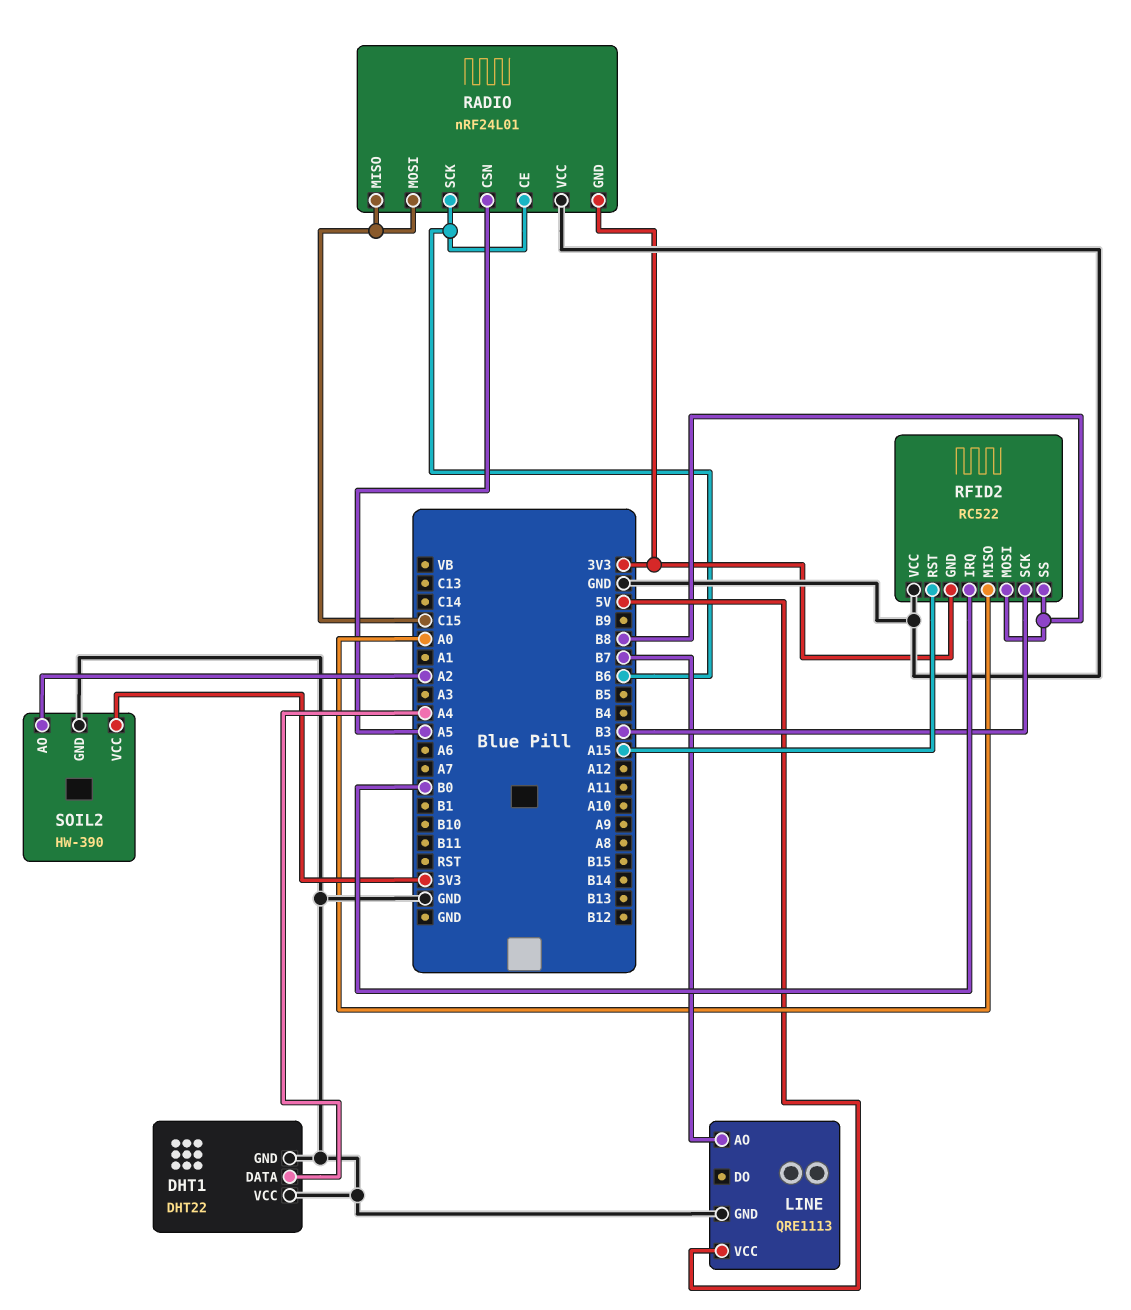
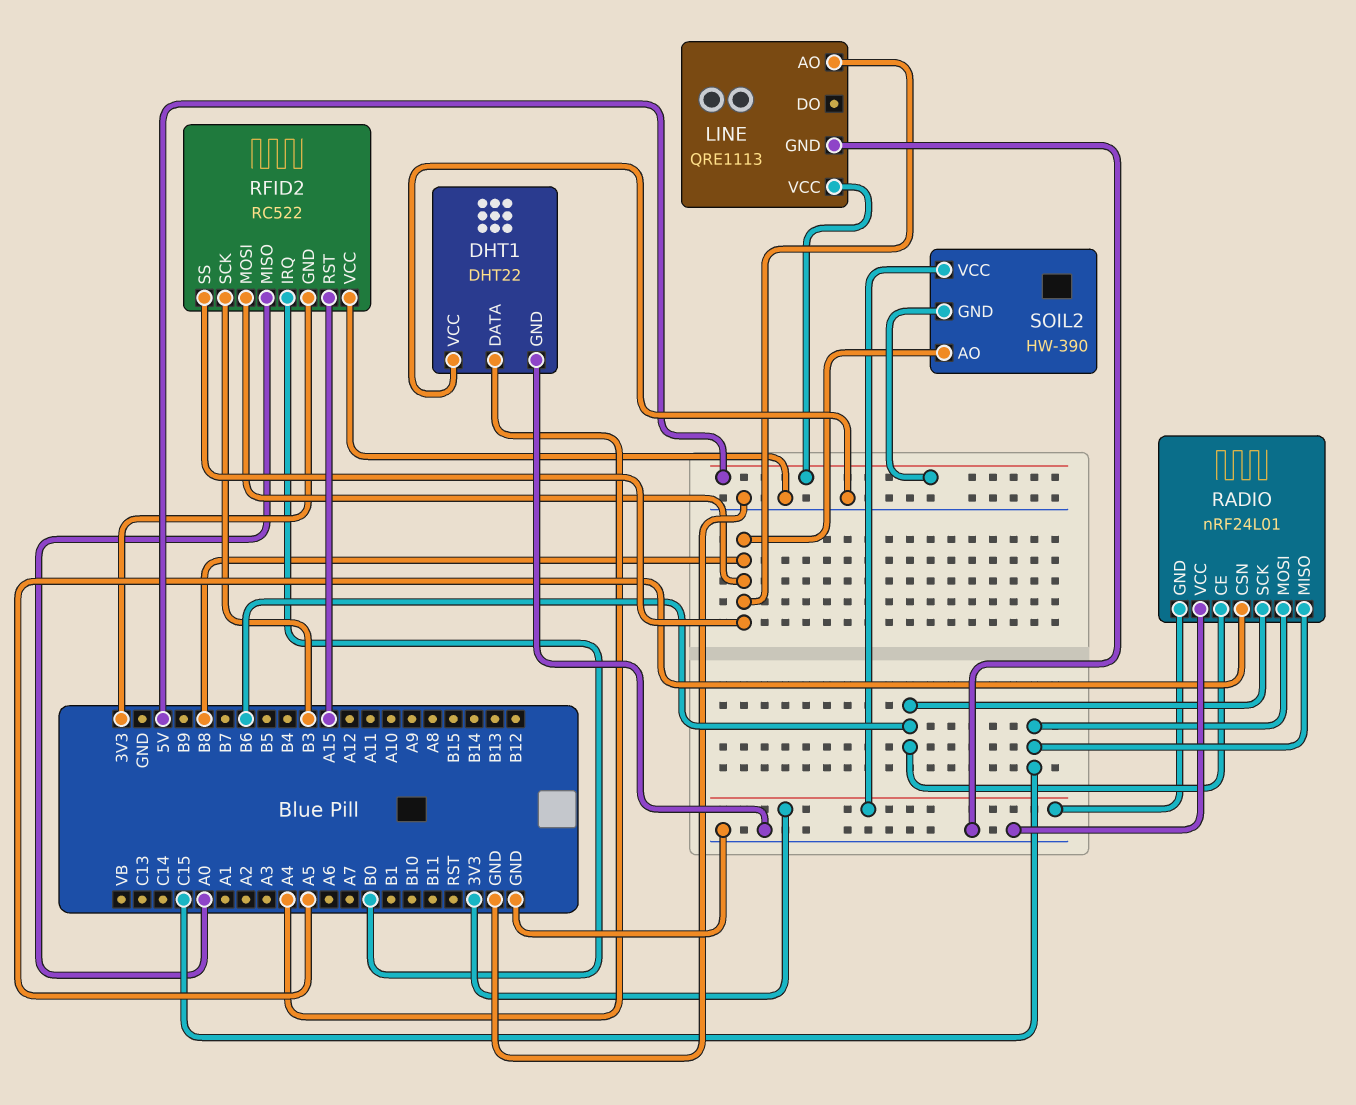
LINE pin AO: B7 -> B8
SOIL2 pin AO: A2 -> B8
SOIL2 pin GND: GND -> 5V

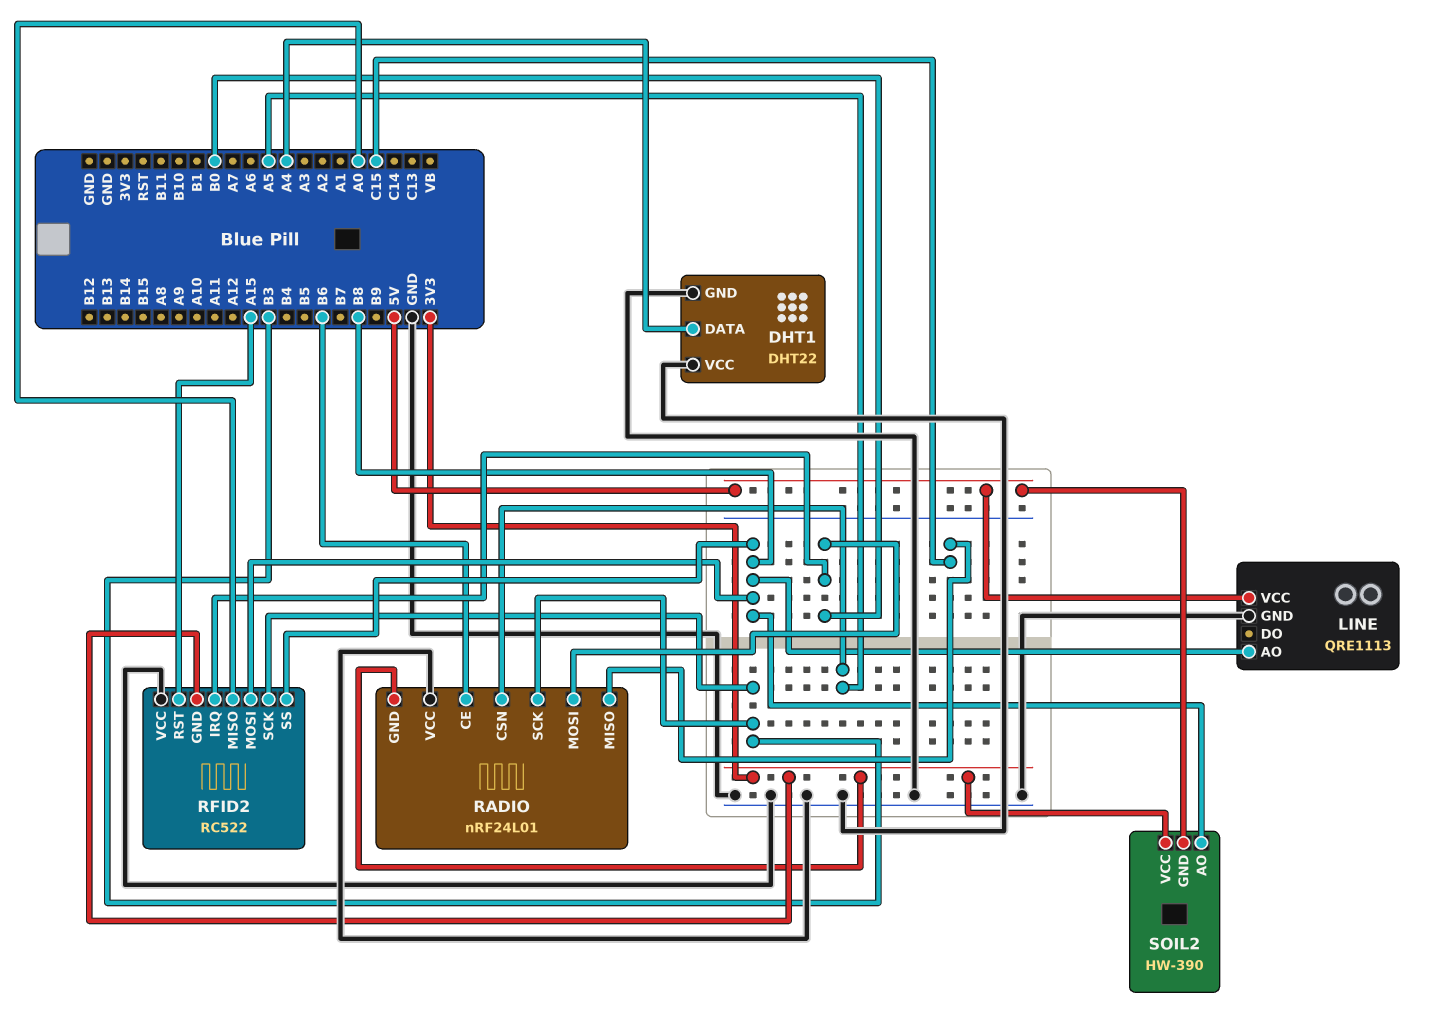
RADIO pin MOSI: C15 -> B0
RADIO pin SCK: B6 -> B3

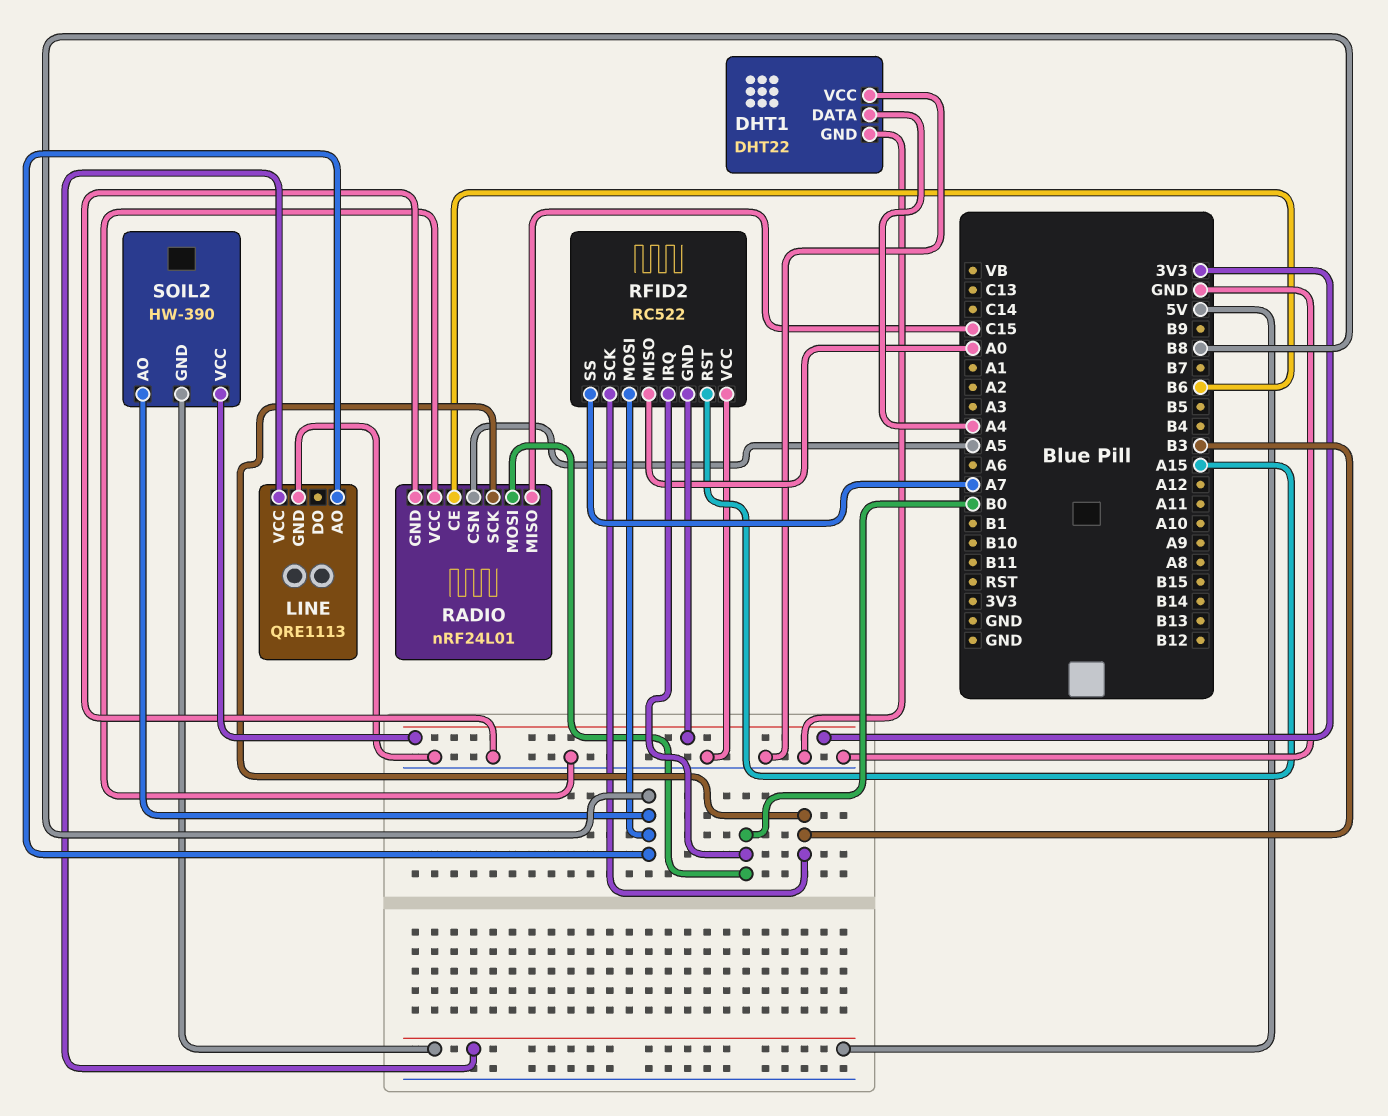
RADIO pin GND: 3V3 -> GND
RFID2 pin SS: B8 -> A7

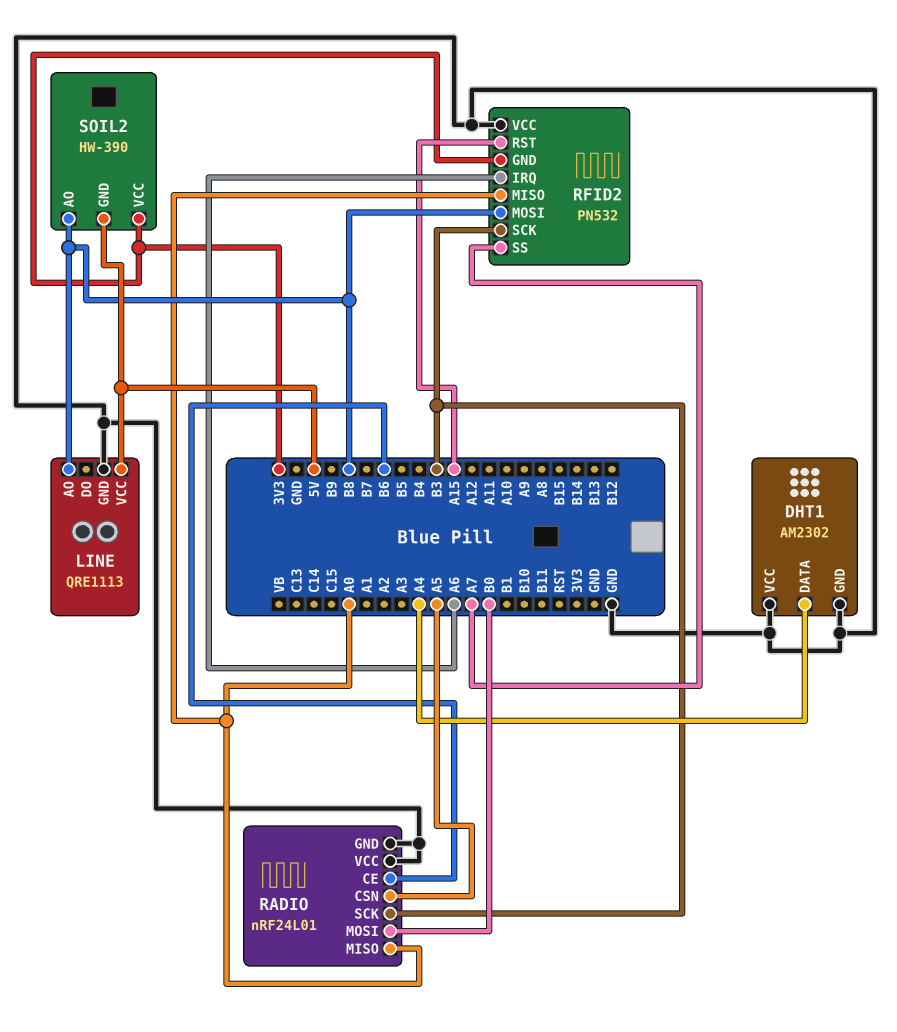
DHT1: DHT22 -> AM2302
RADIO pin MISO: C15 -> A0
RFID2: RC522 -> PN532
RFID2 pin IRQ: B0 -> A6

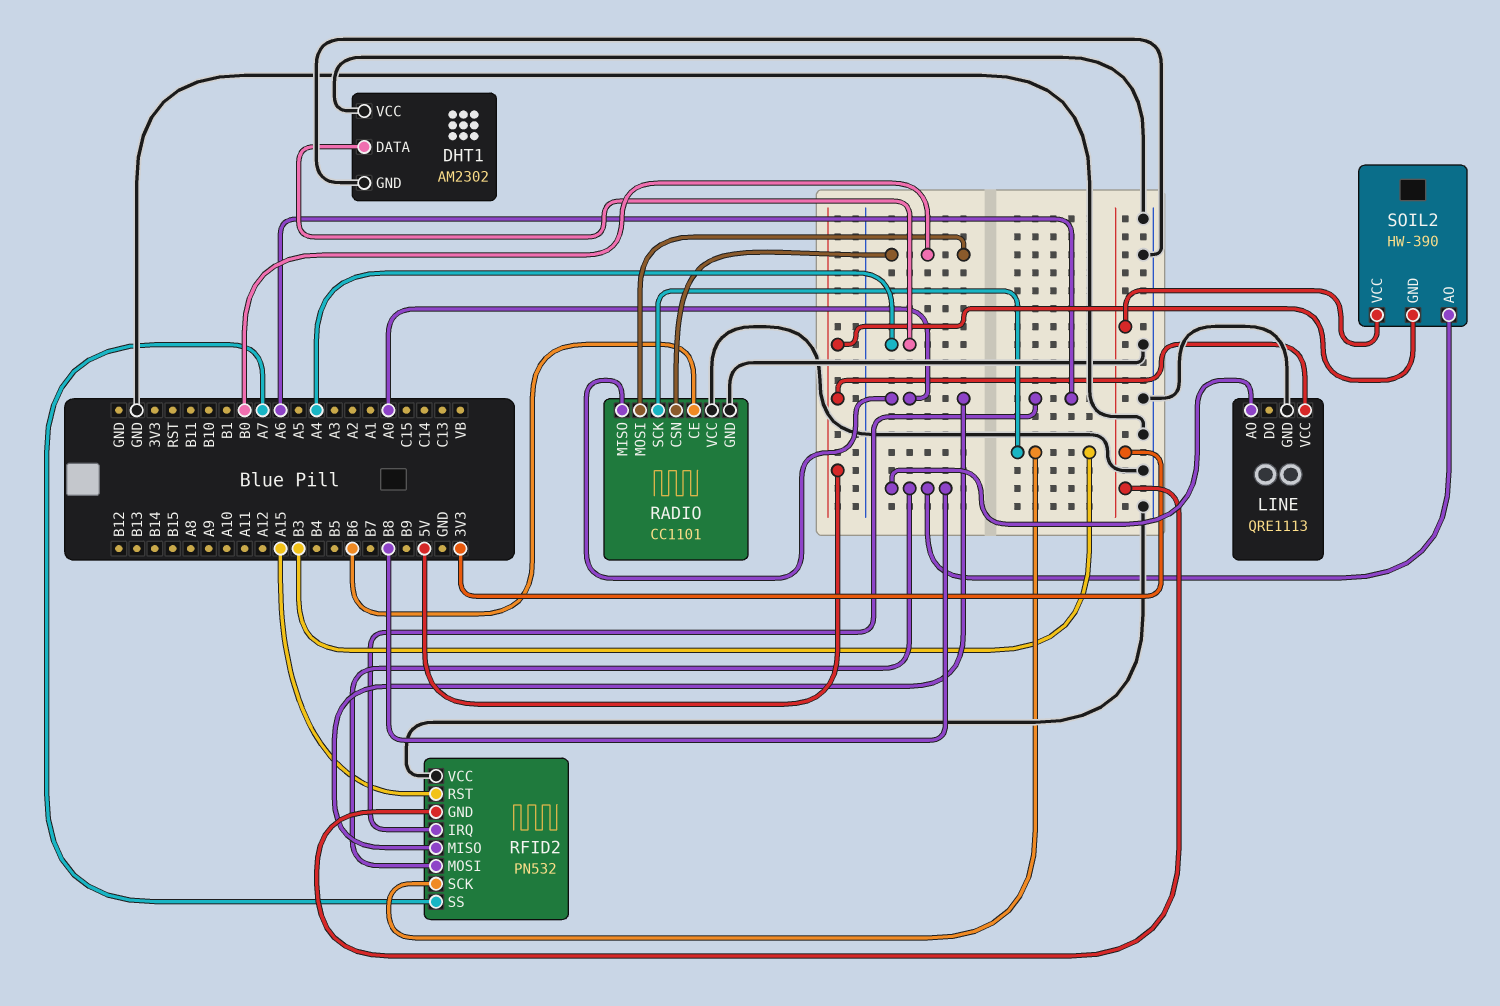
RADIO: nRF24L01 -> CC1101
RADIO pin CSN: A5 -> B0

